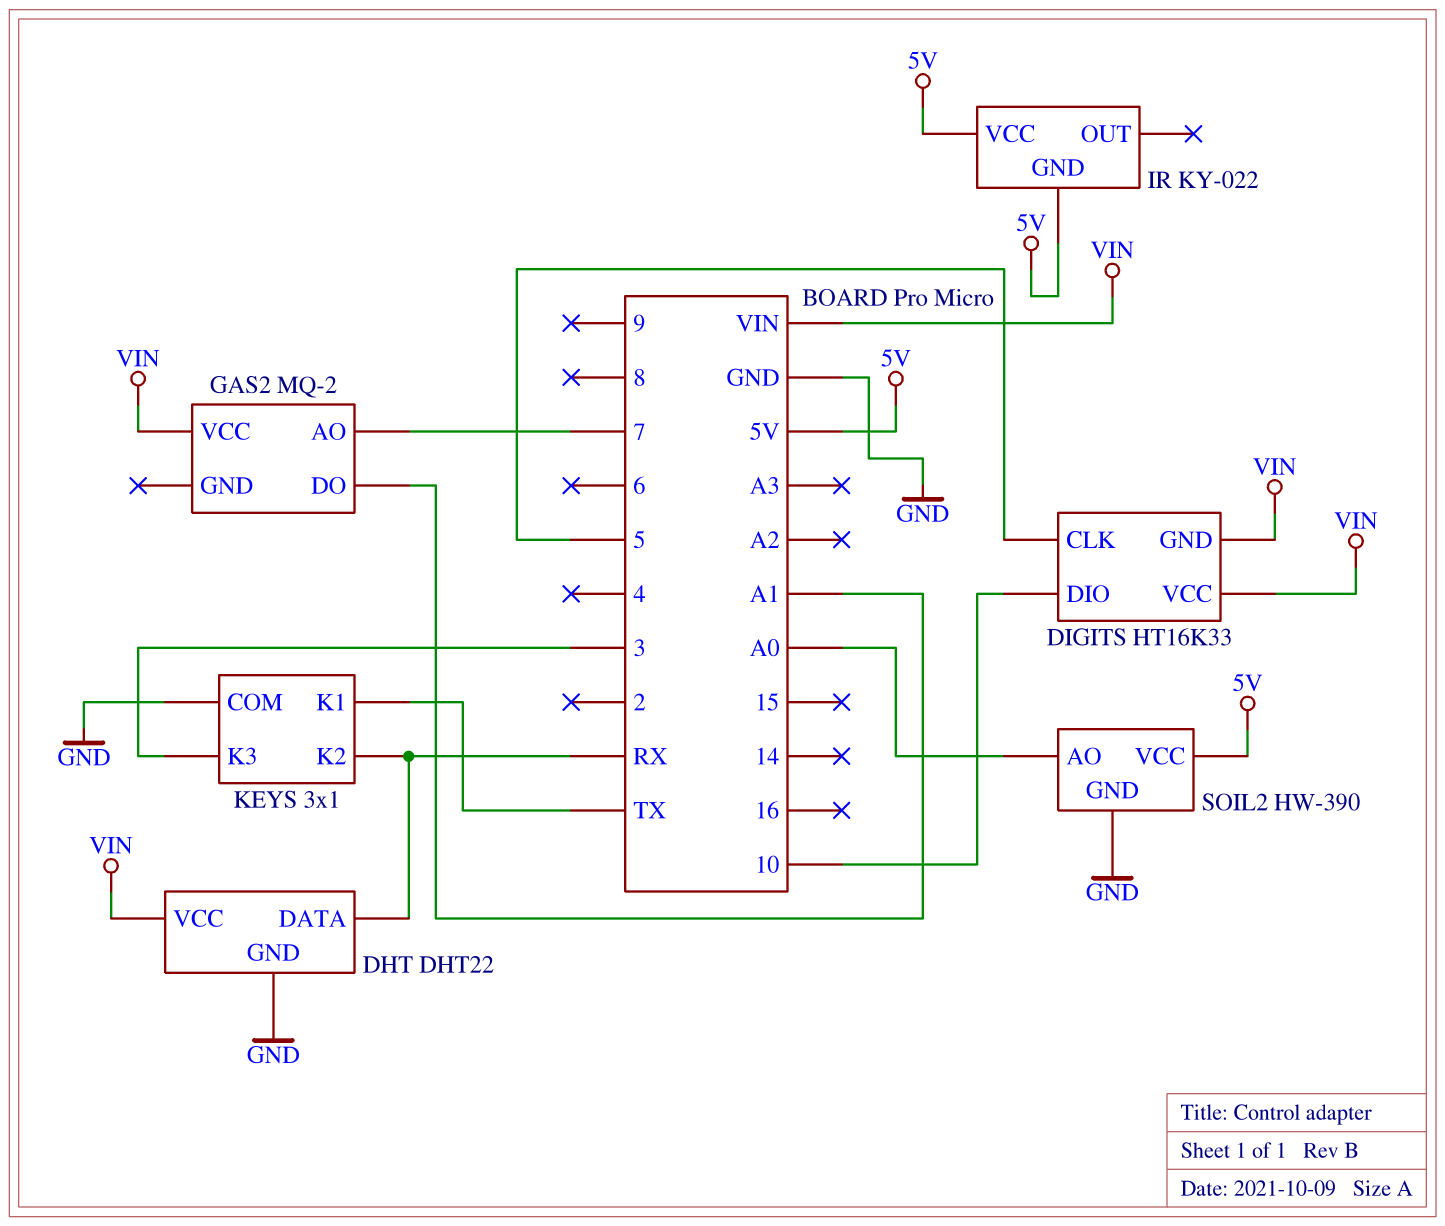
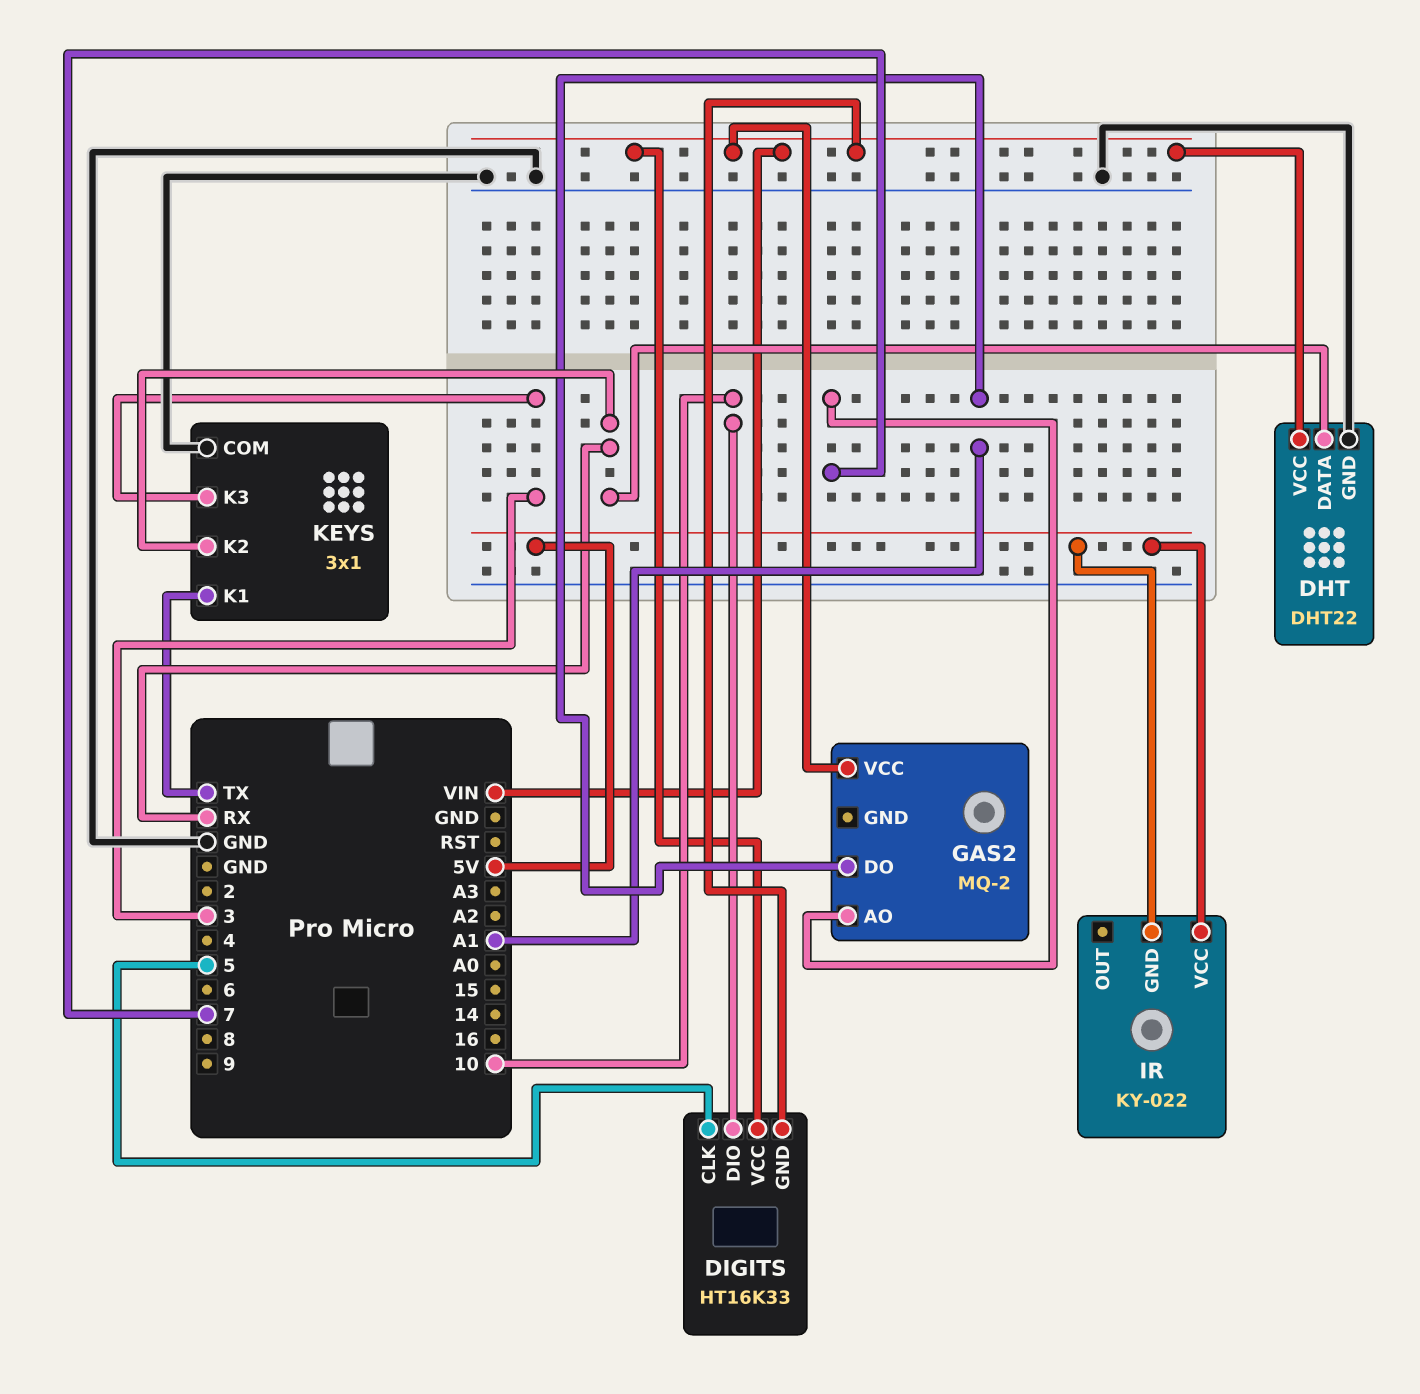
SOIL2: HW-390 -> none
SOIL2 pin AO: A0 -> none
SOIL2 pin GND: GND -> none
SOIL2 pin VCC: 5V -> none

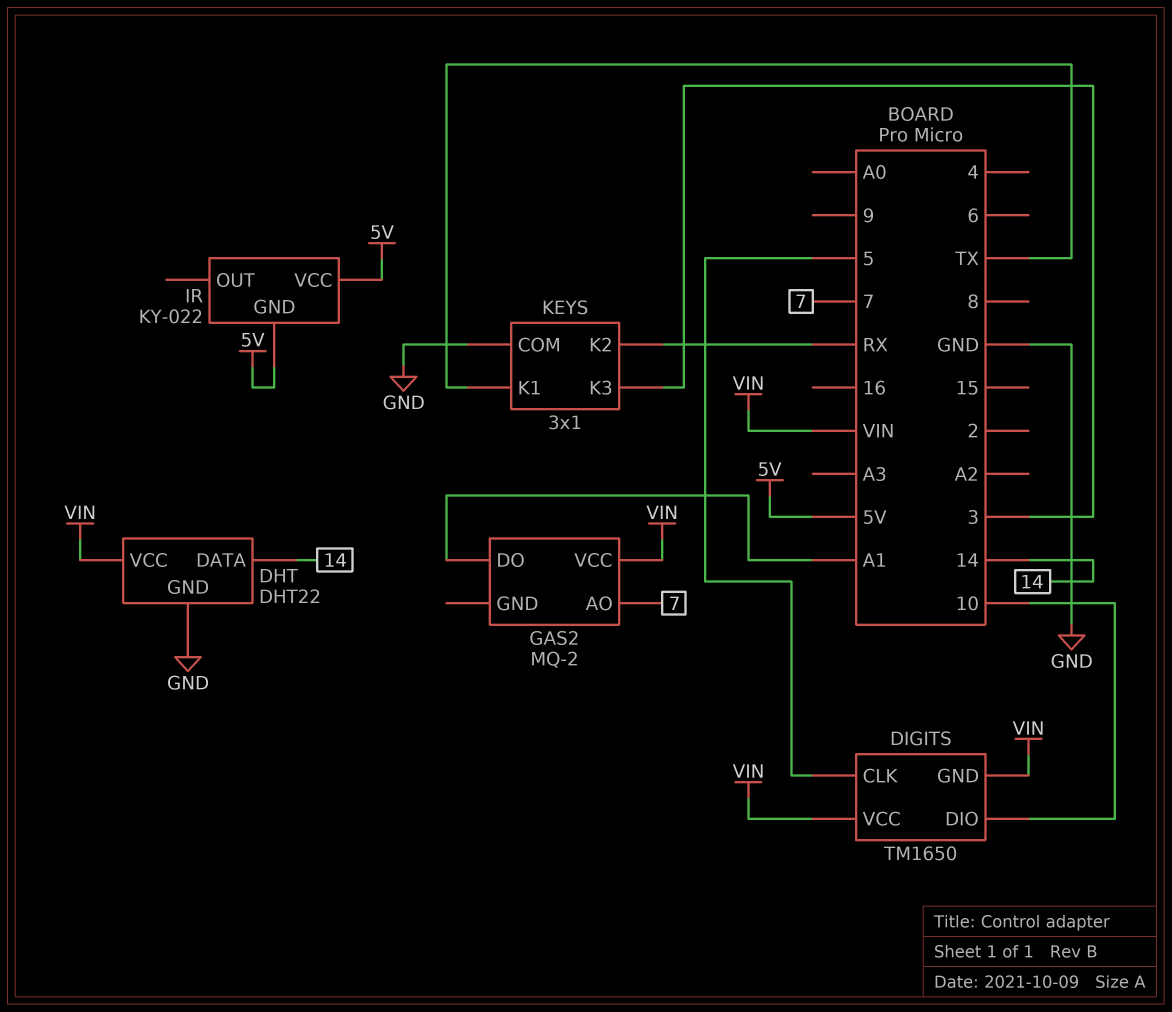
DHT pin DATA: RX -> 14
DIGITS: HT16K33 -> TM1650

